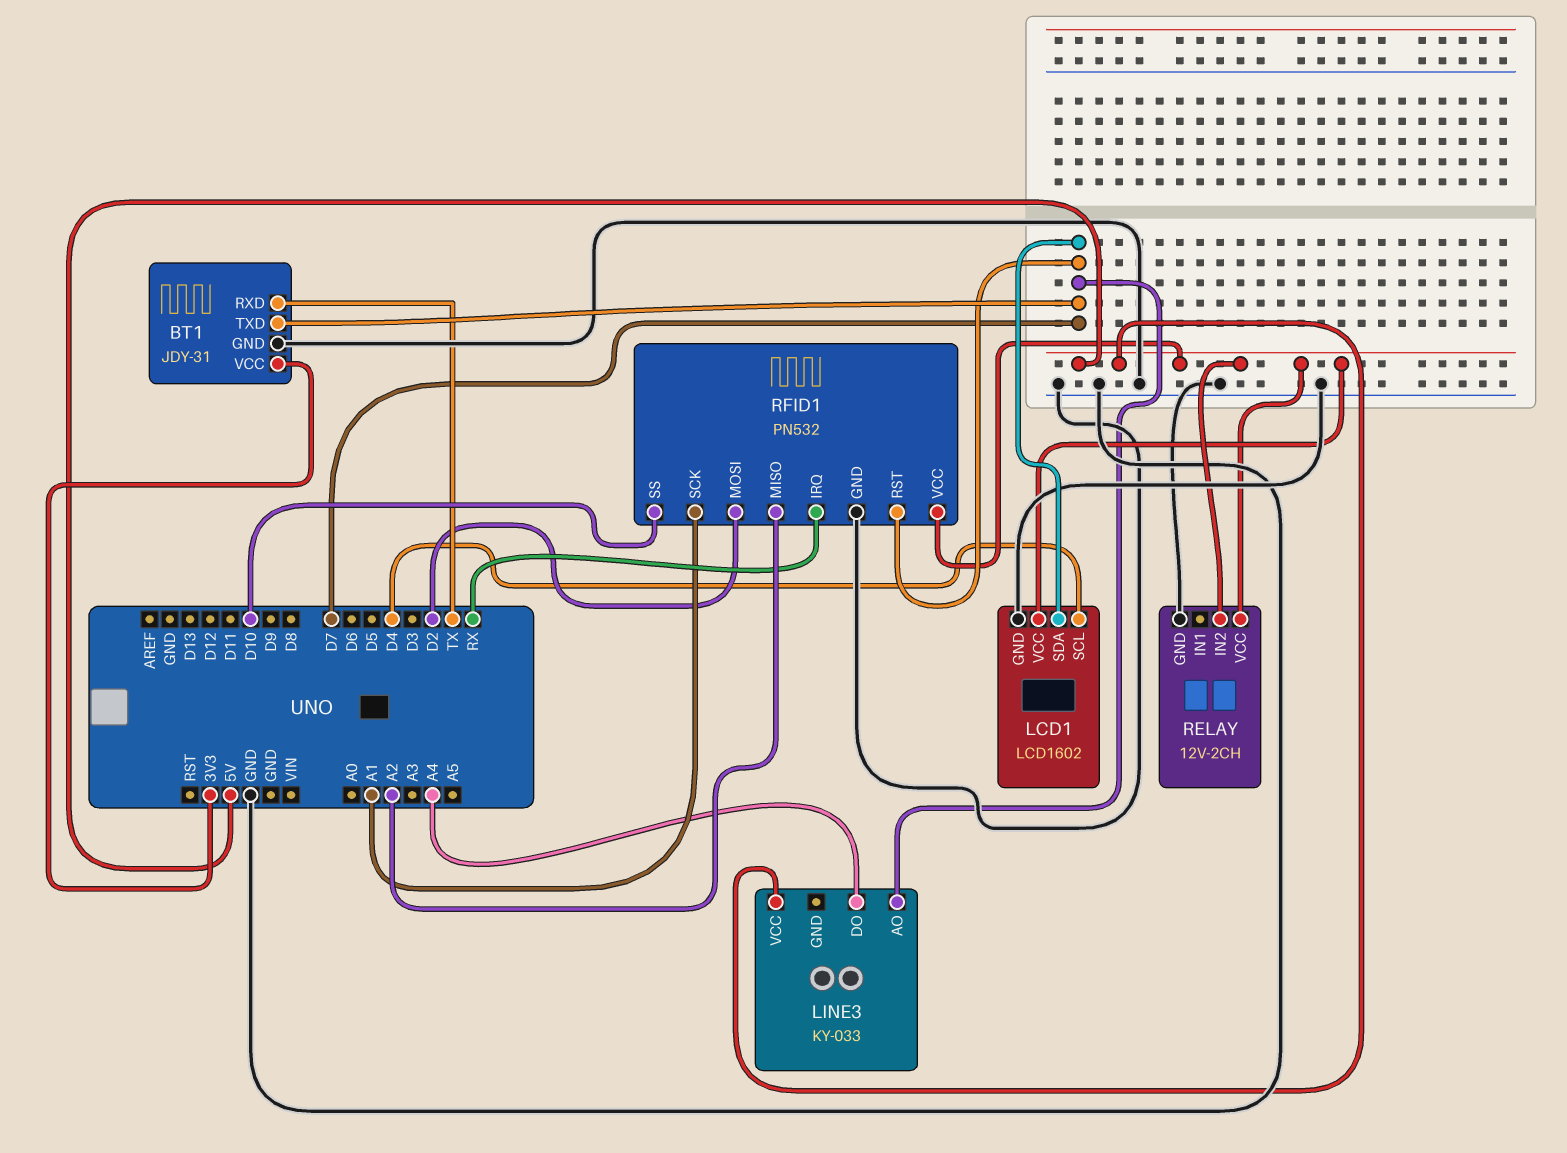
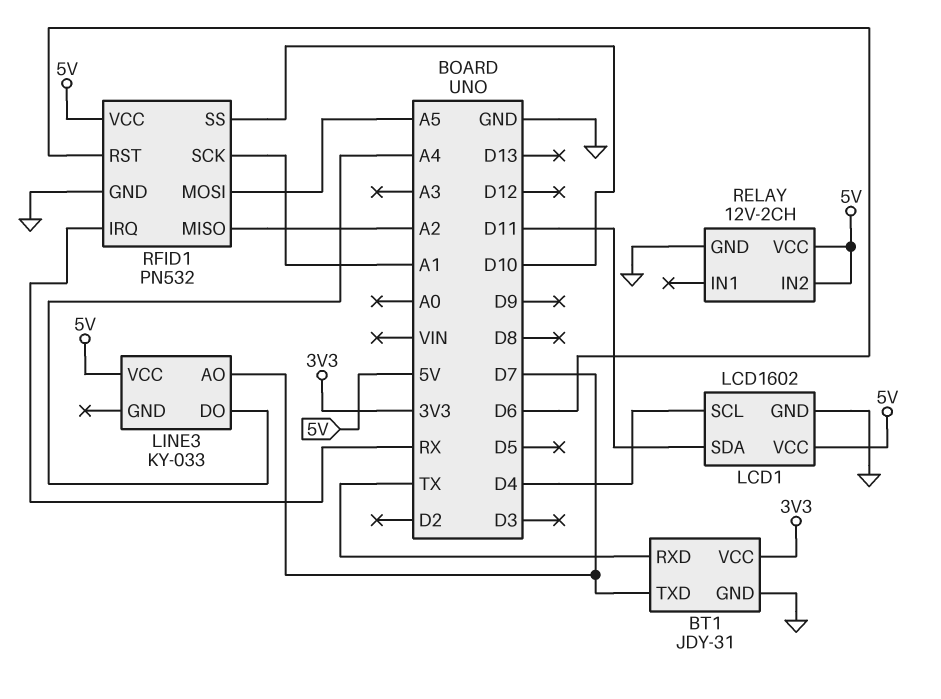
LCD1 pin SDA: D7 -> D11
RFID1 pin MOSI: D2 -> A5
RFID1 pin RST: D7 -> D6

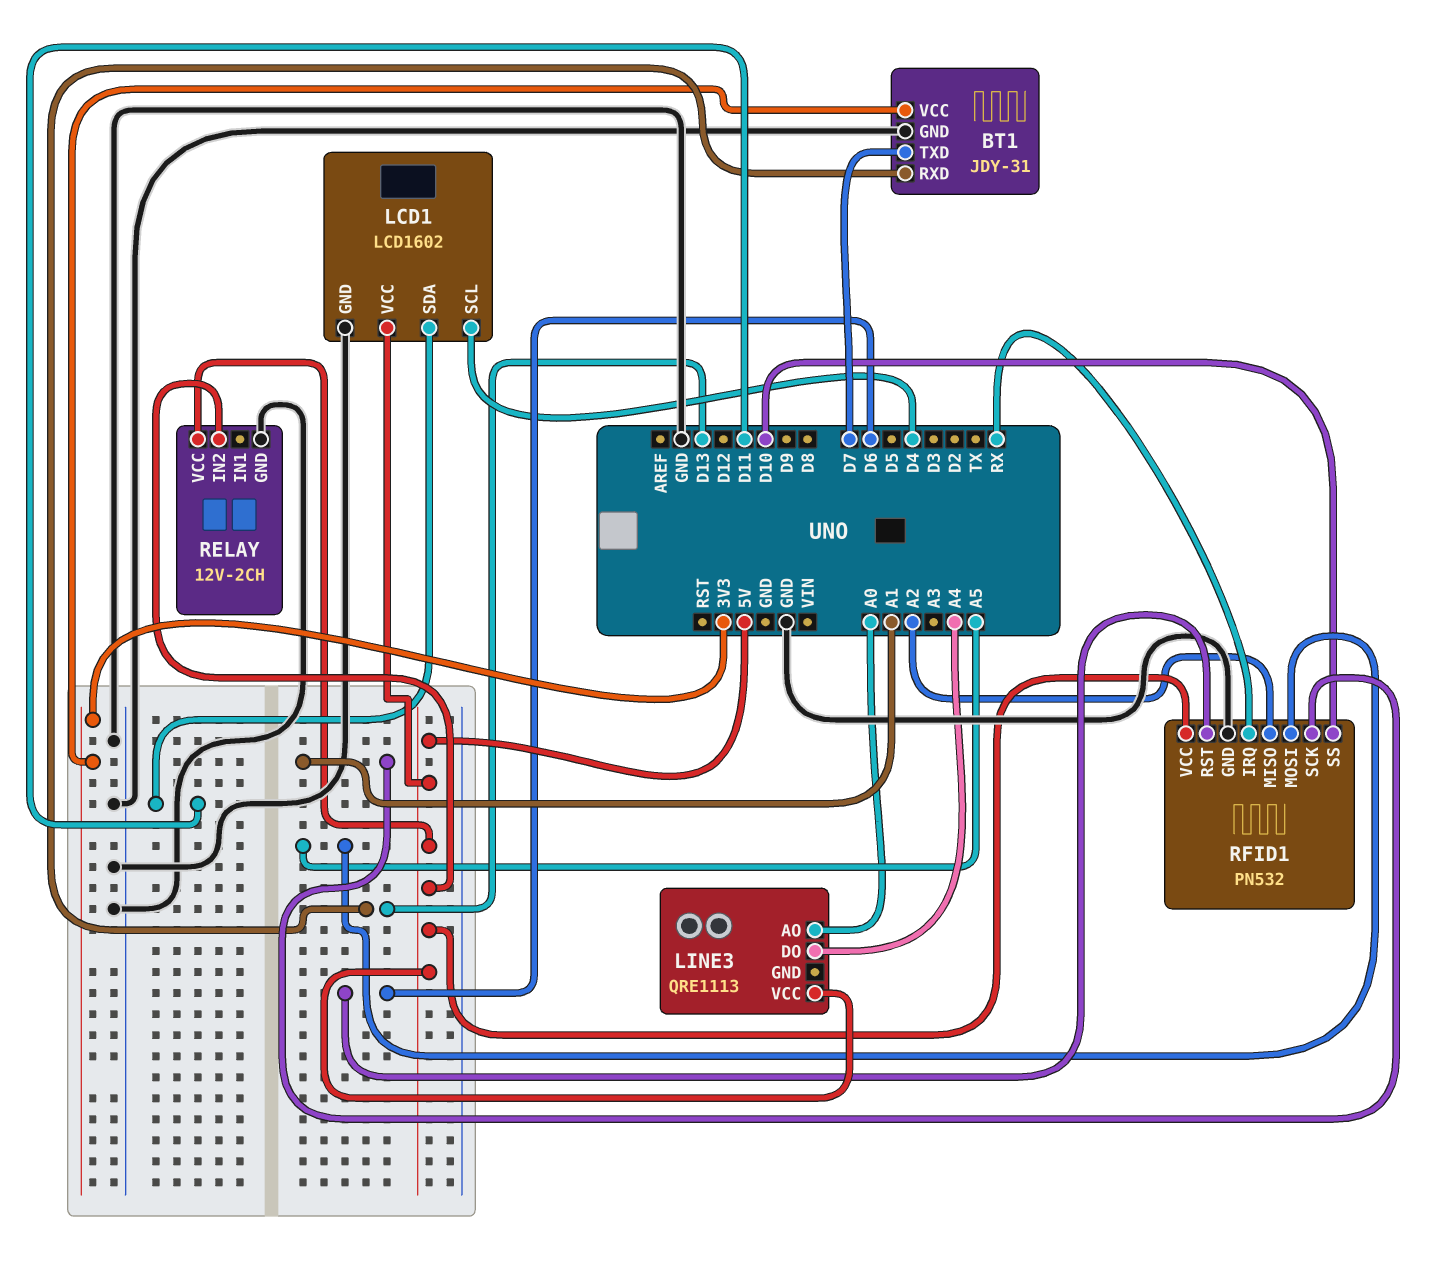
BT1 pin RXD: TX -> D13
LINE3: KY-033 -> QRE1113
LINE3 pin AO: D7 -> A0

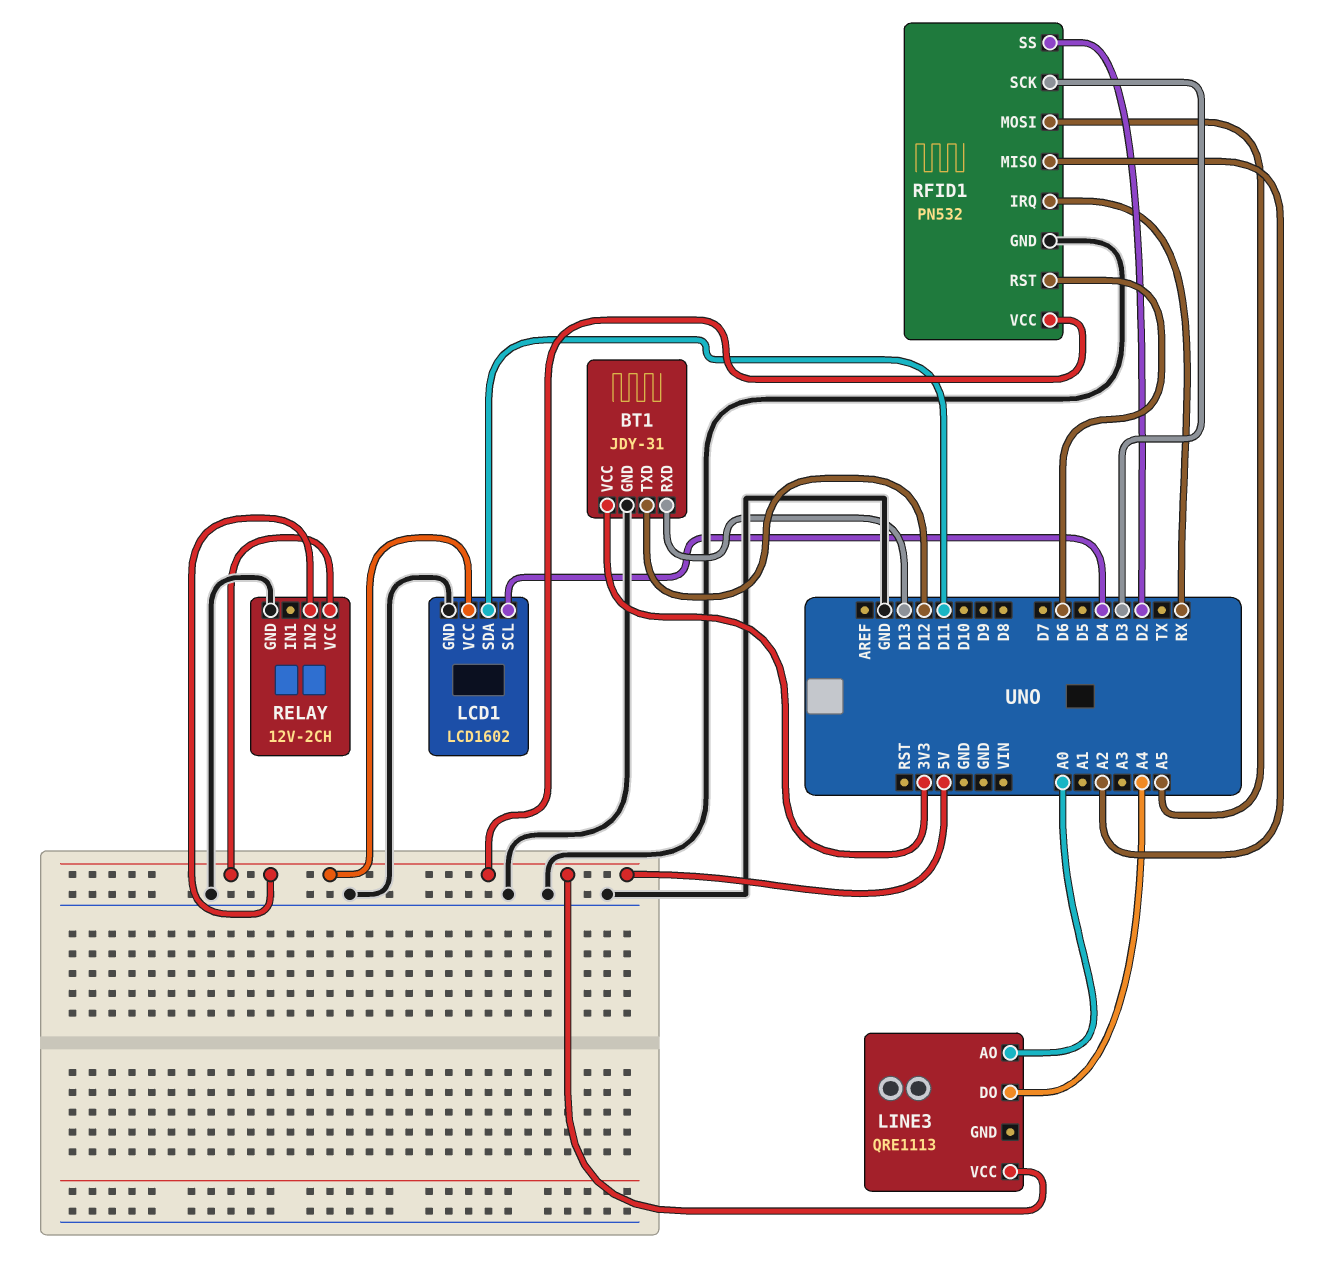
BT1 pin TXD: D7 -> D12
RFID1 pin SCK: A1 -> D3
RFID1 pin SS: D10 -> D2

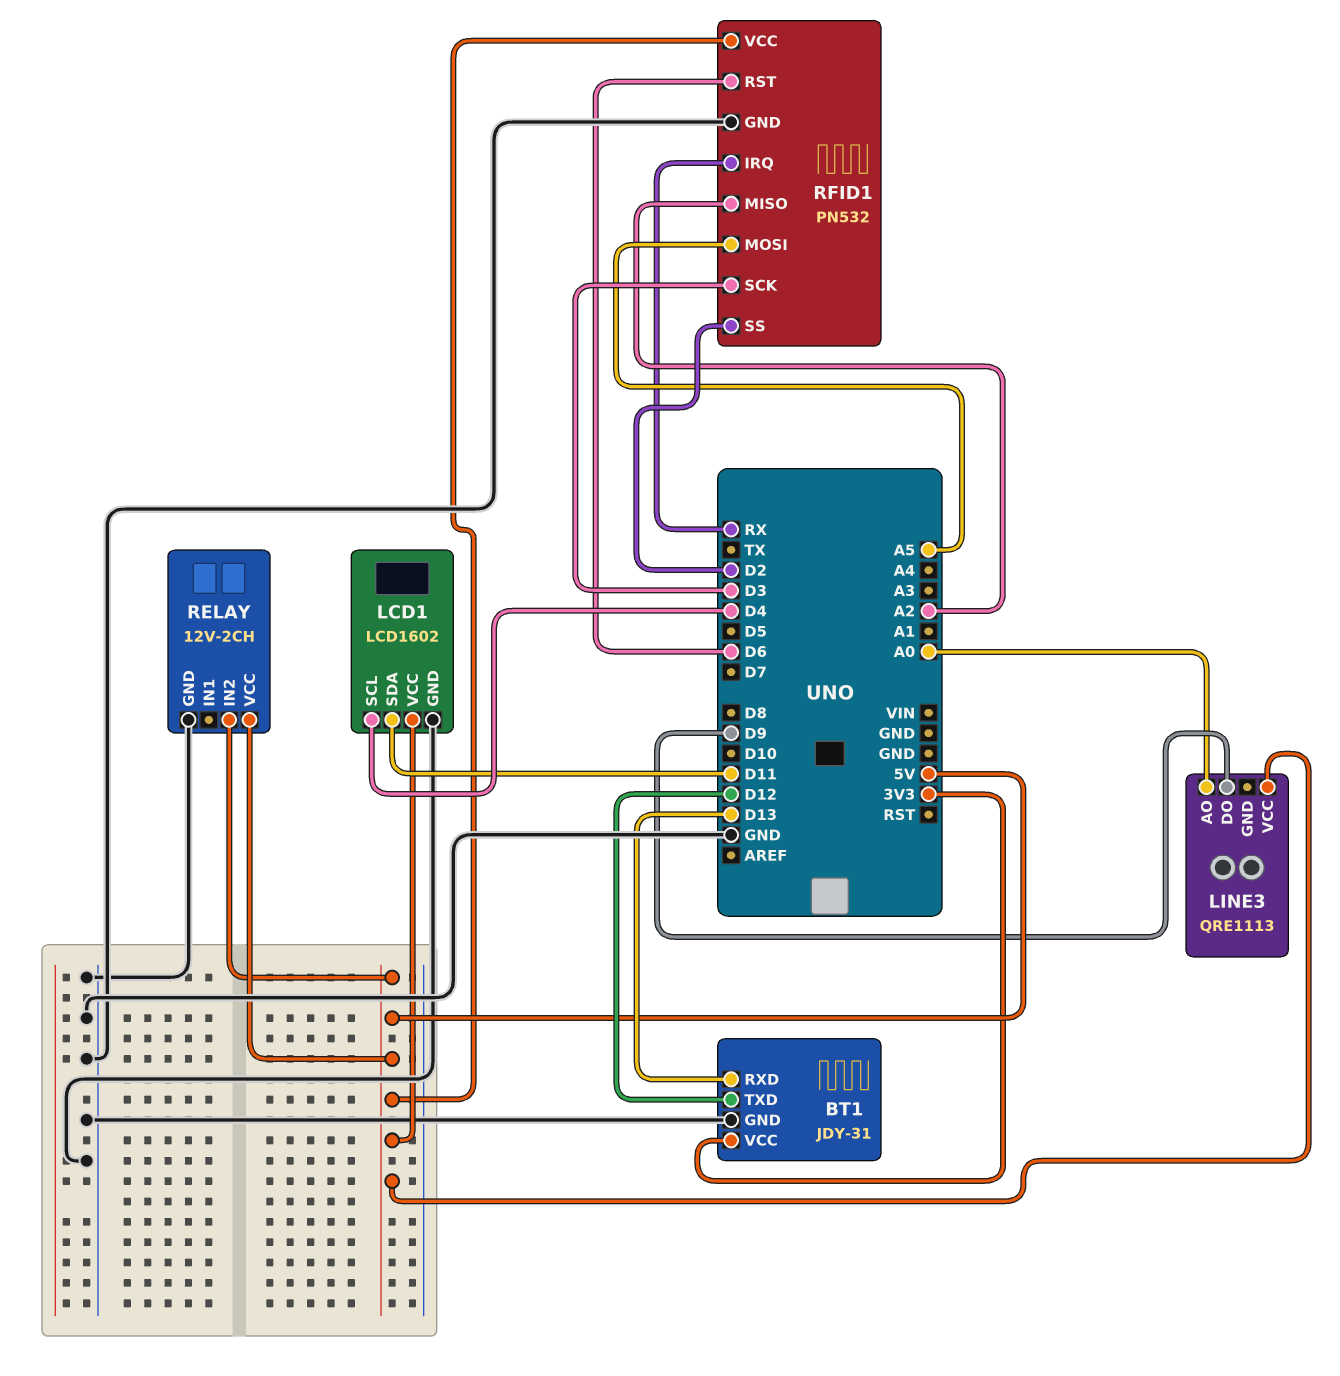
LINE3 pin DO: A4 -> D9

